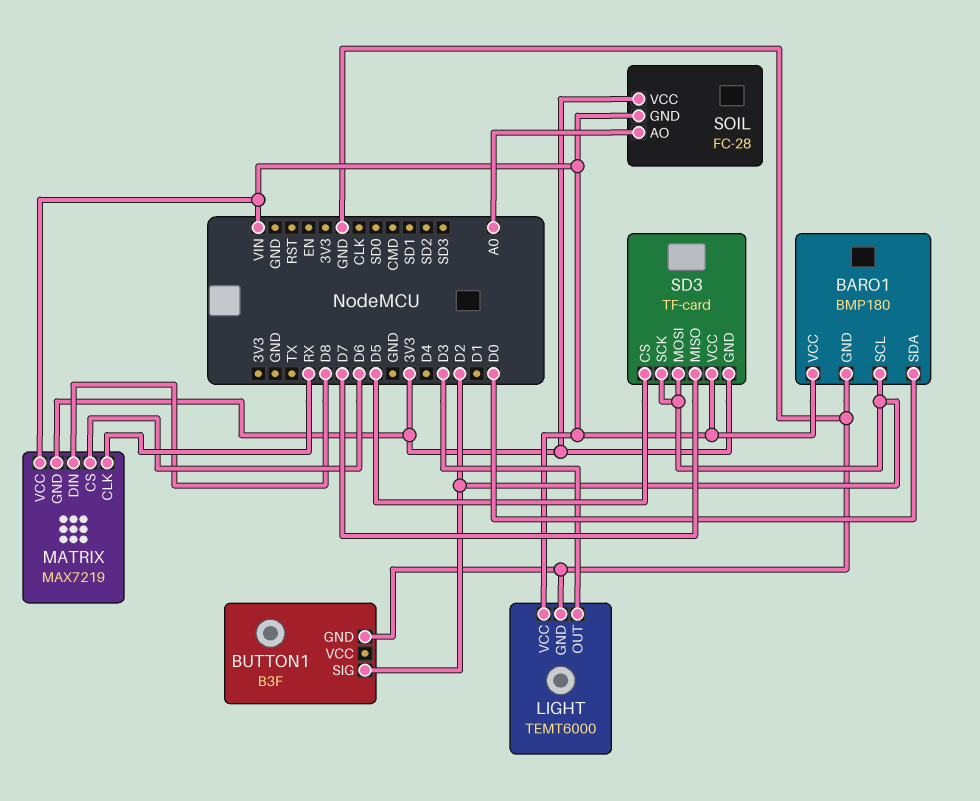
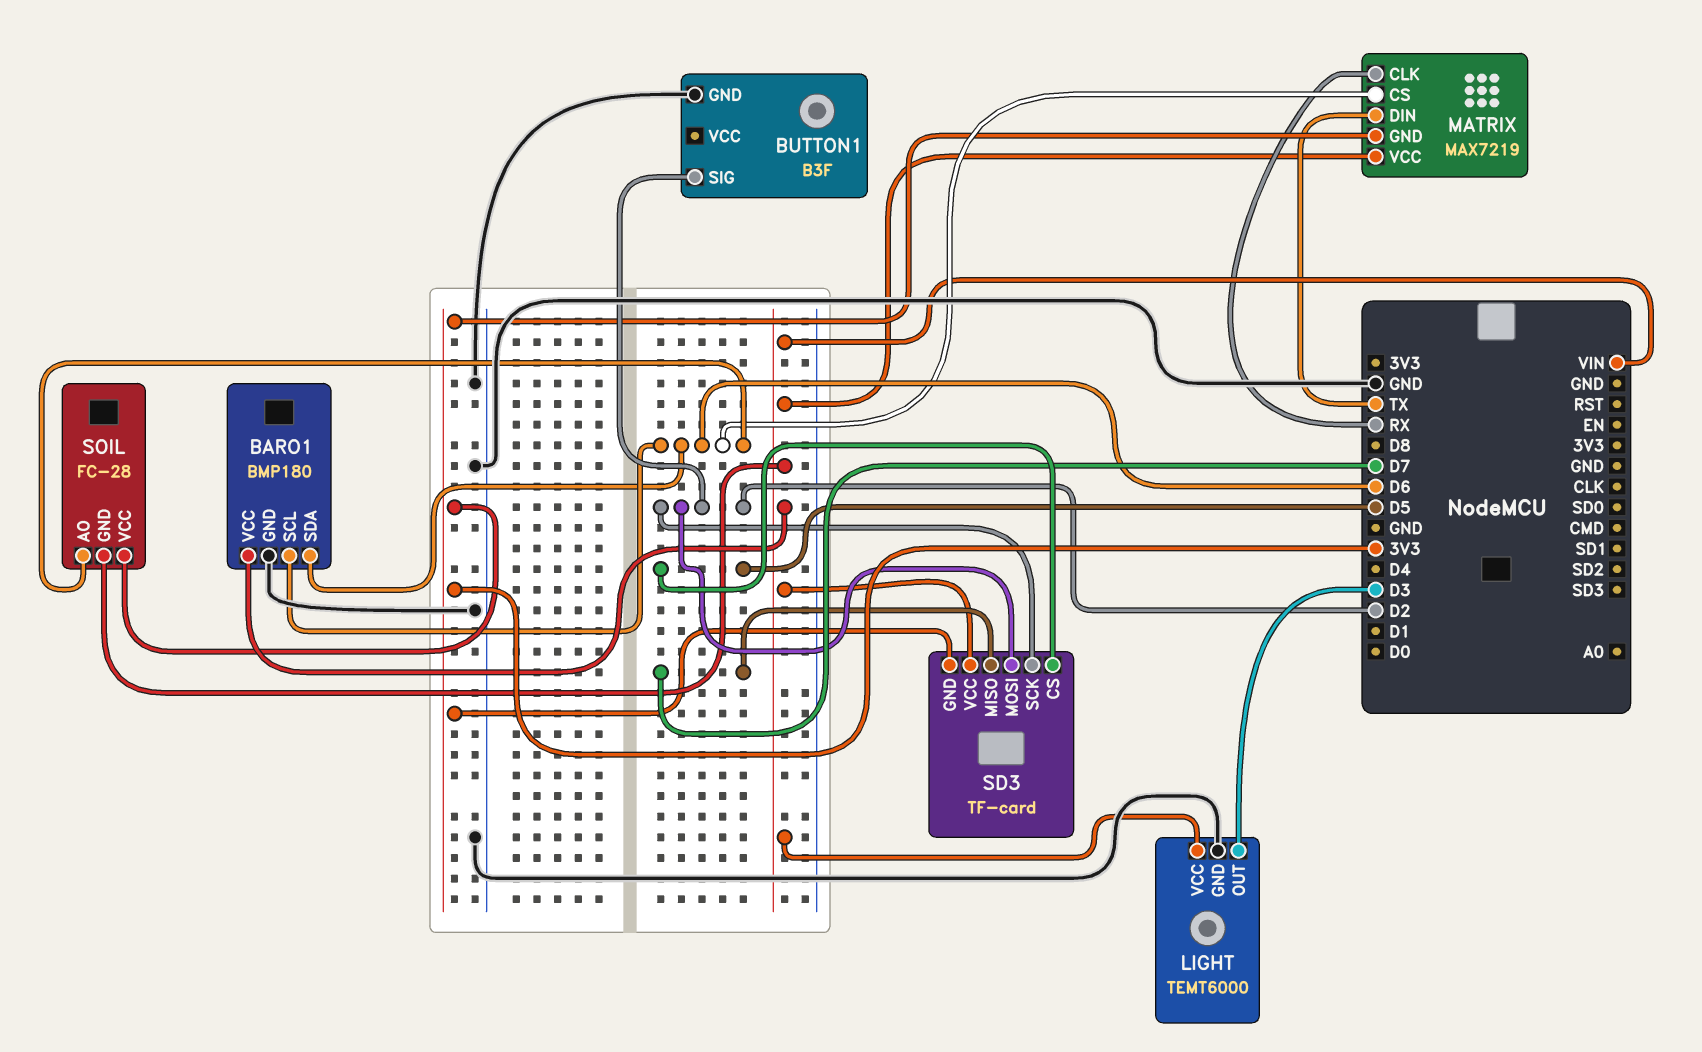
BARO1 pin SCL: D2 -> D6
BARO1 pin SDA: D0 -> D6
MATRIX pin DIN: D8 -> TX
SOIL pin AO: A0 -> D6

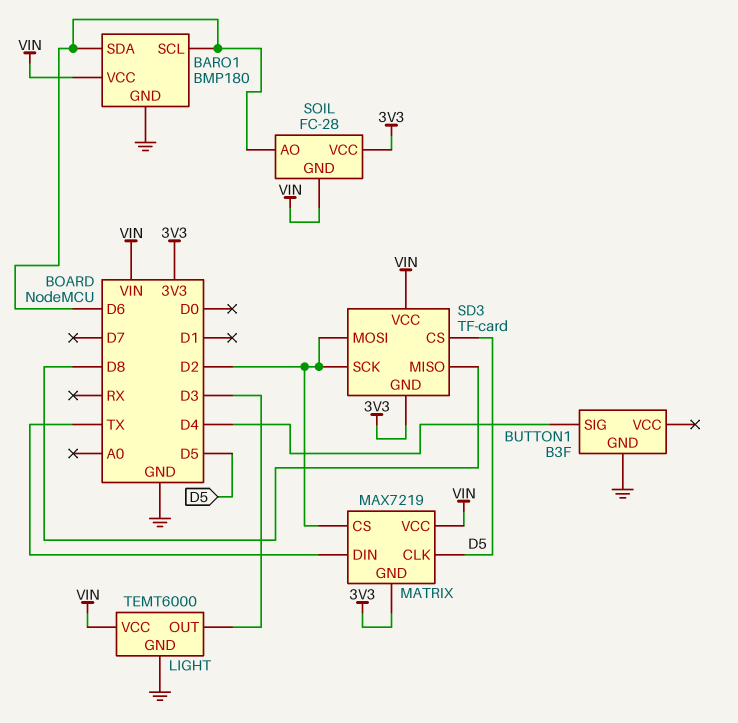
BUTTON1 pin SIG: D2 -> D4
MATRIX pin CLK: RX -> D5
MATRIX pin CS: D6 -> D2
SD3 pin MISO: D7 -> D8

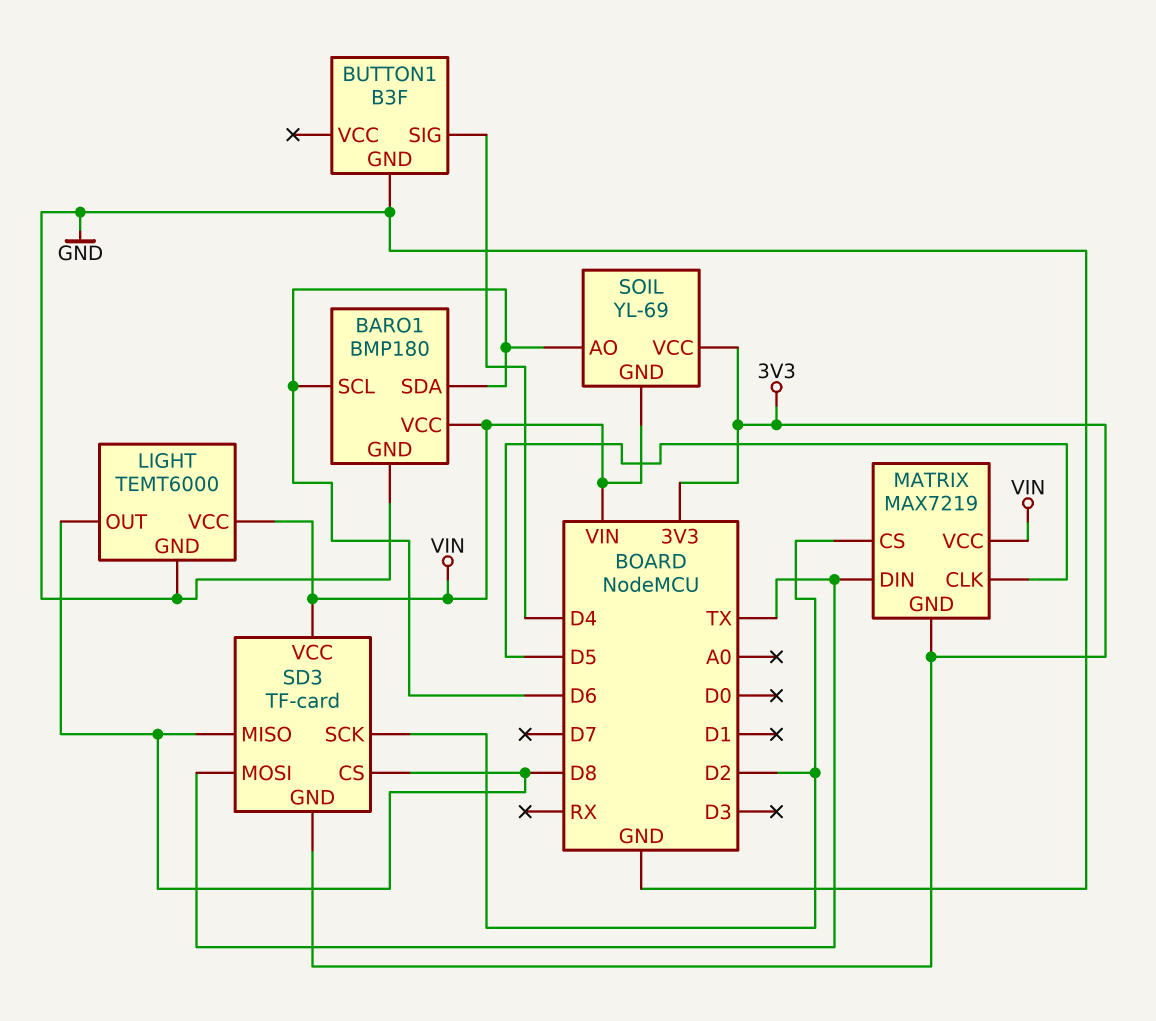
LIGHT pin OUT: D3 -> D8
SD3 pin CS: D5 -> D8
SD3 pin MOSI: D2 -> TX
SOIL: FC-28 -> YL-69

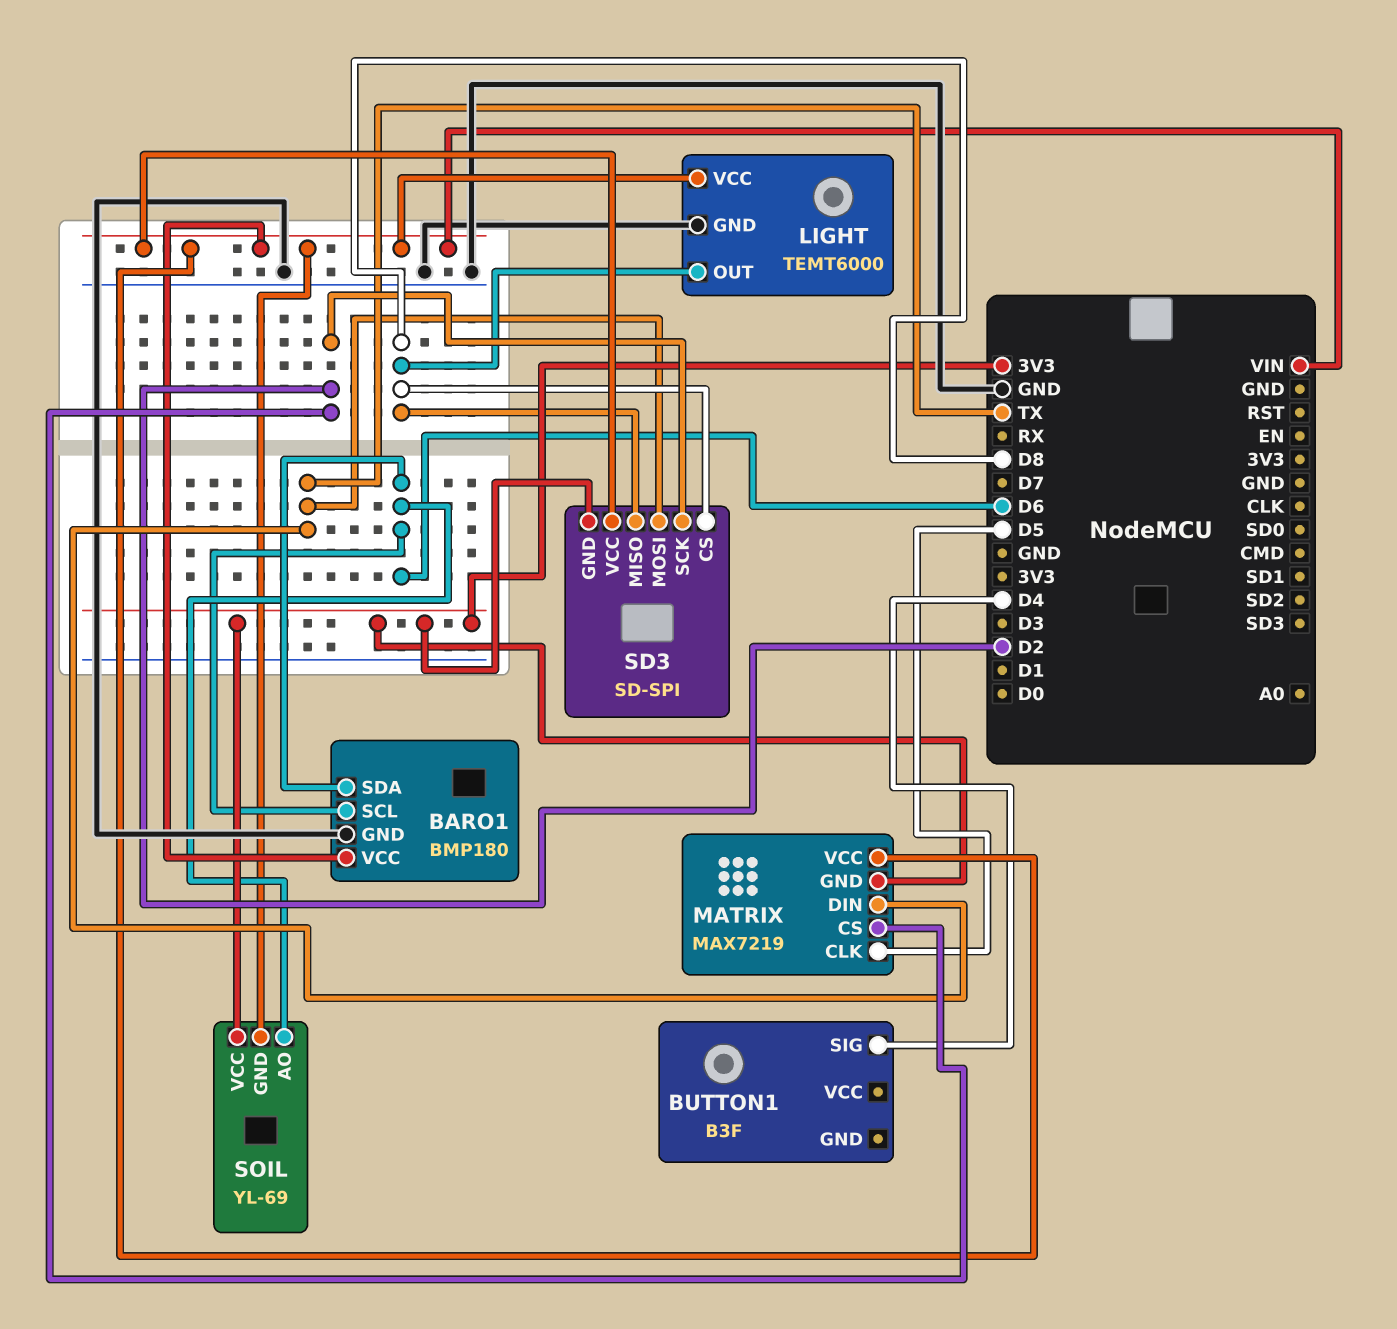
BUTTON1 pin GND: GND -> none
SD3: TF-card -> SD-SPI

